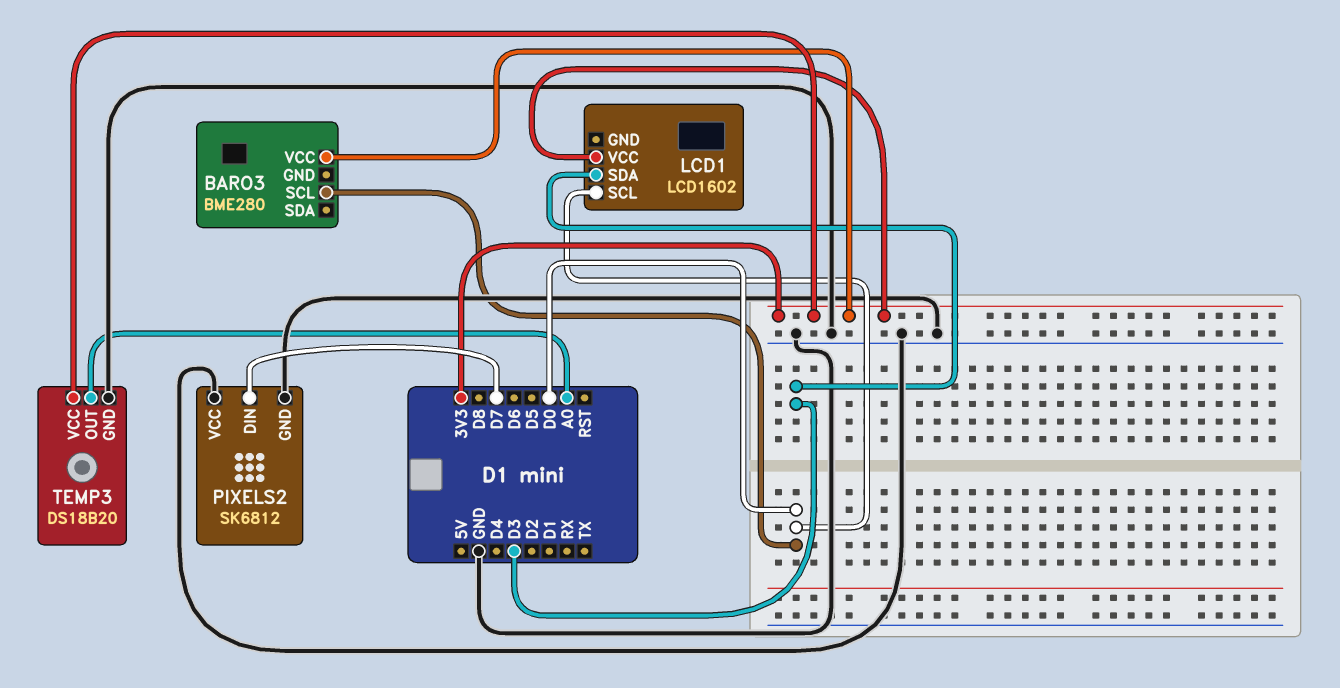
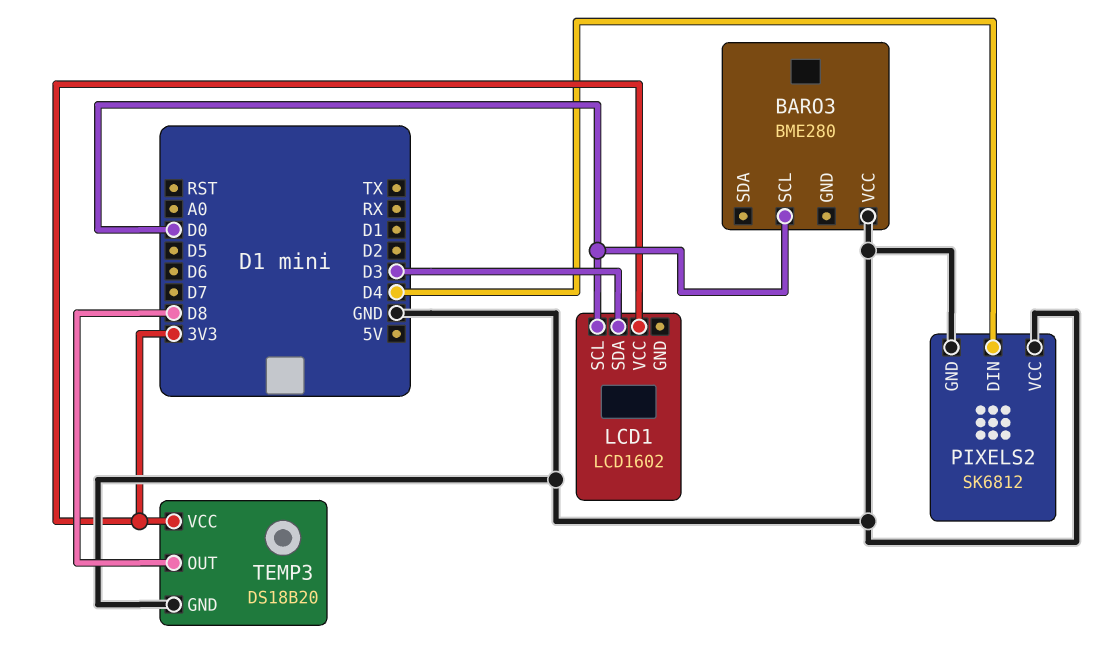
BARO3 pin VCC: 3V3 -> GND
PIXELS2 pin DIN: D7 -> D4
TEMP3 pin OUT: A0 -> D8

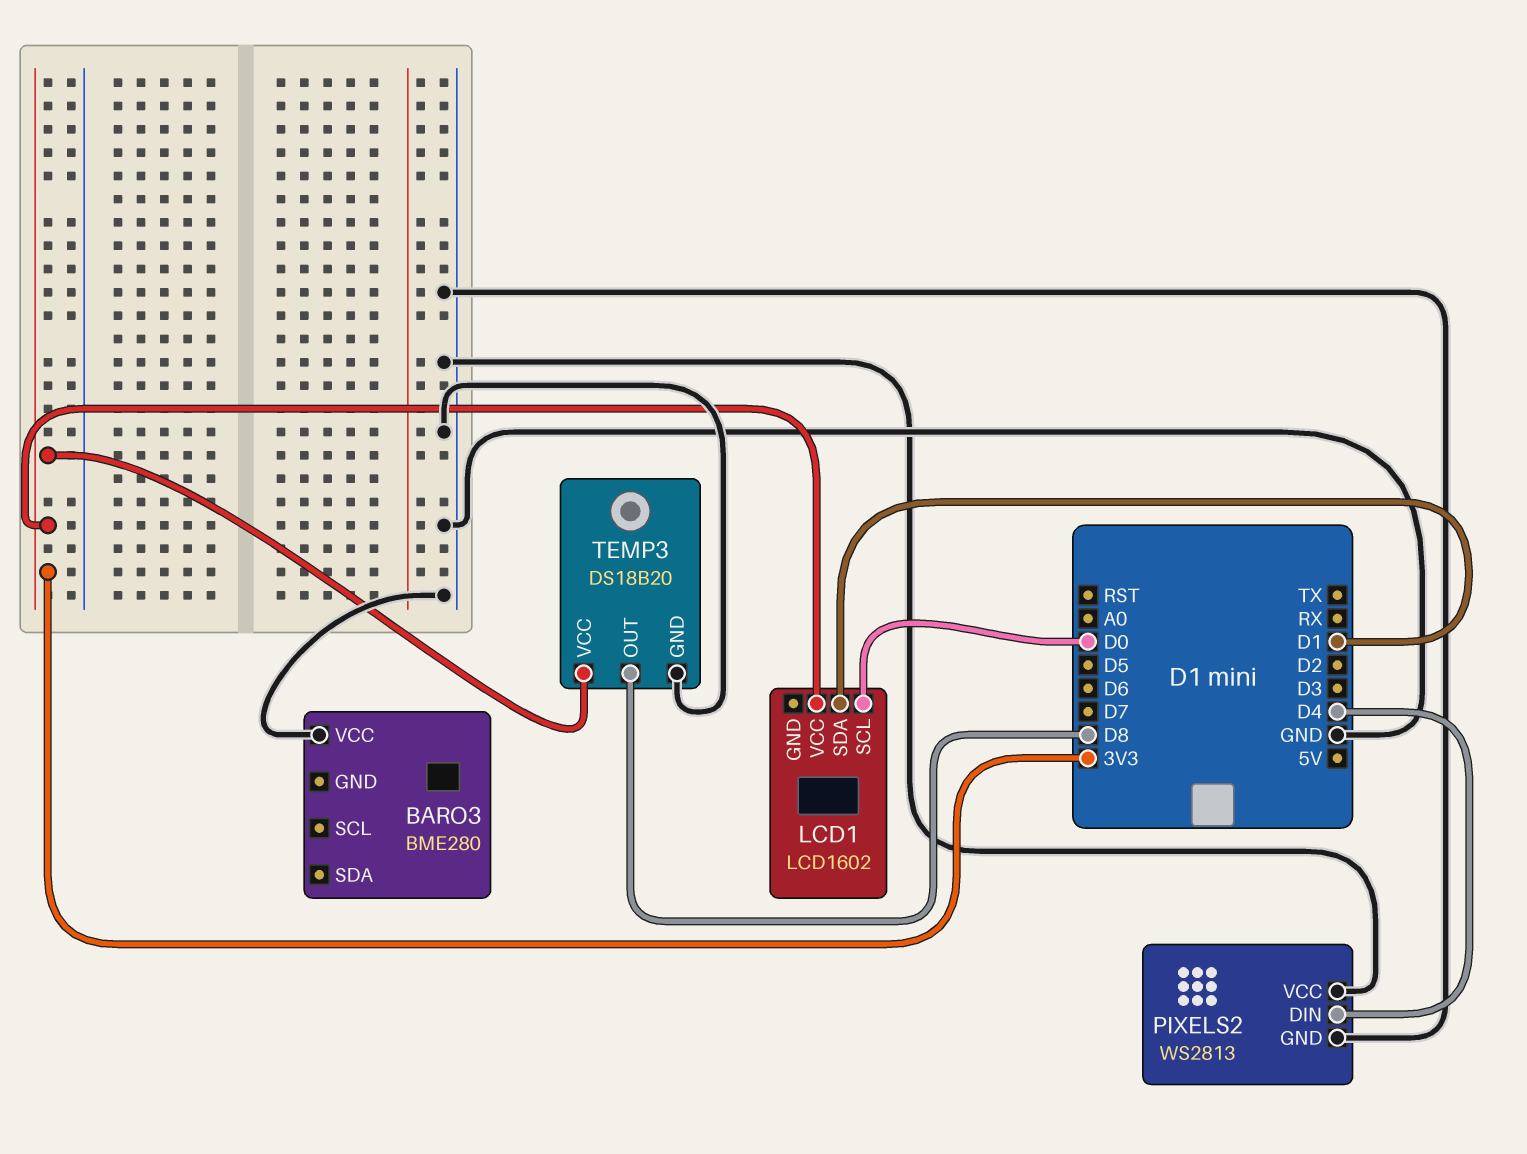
BARO3 pin SCL: D0 -> none
LCD1 pin SDA: D3 -> D1
PIXELS2: SK6812 -> WS2813

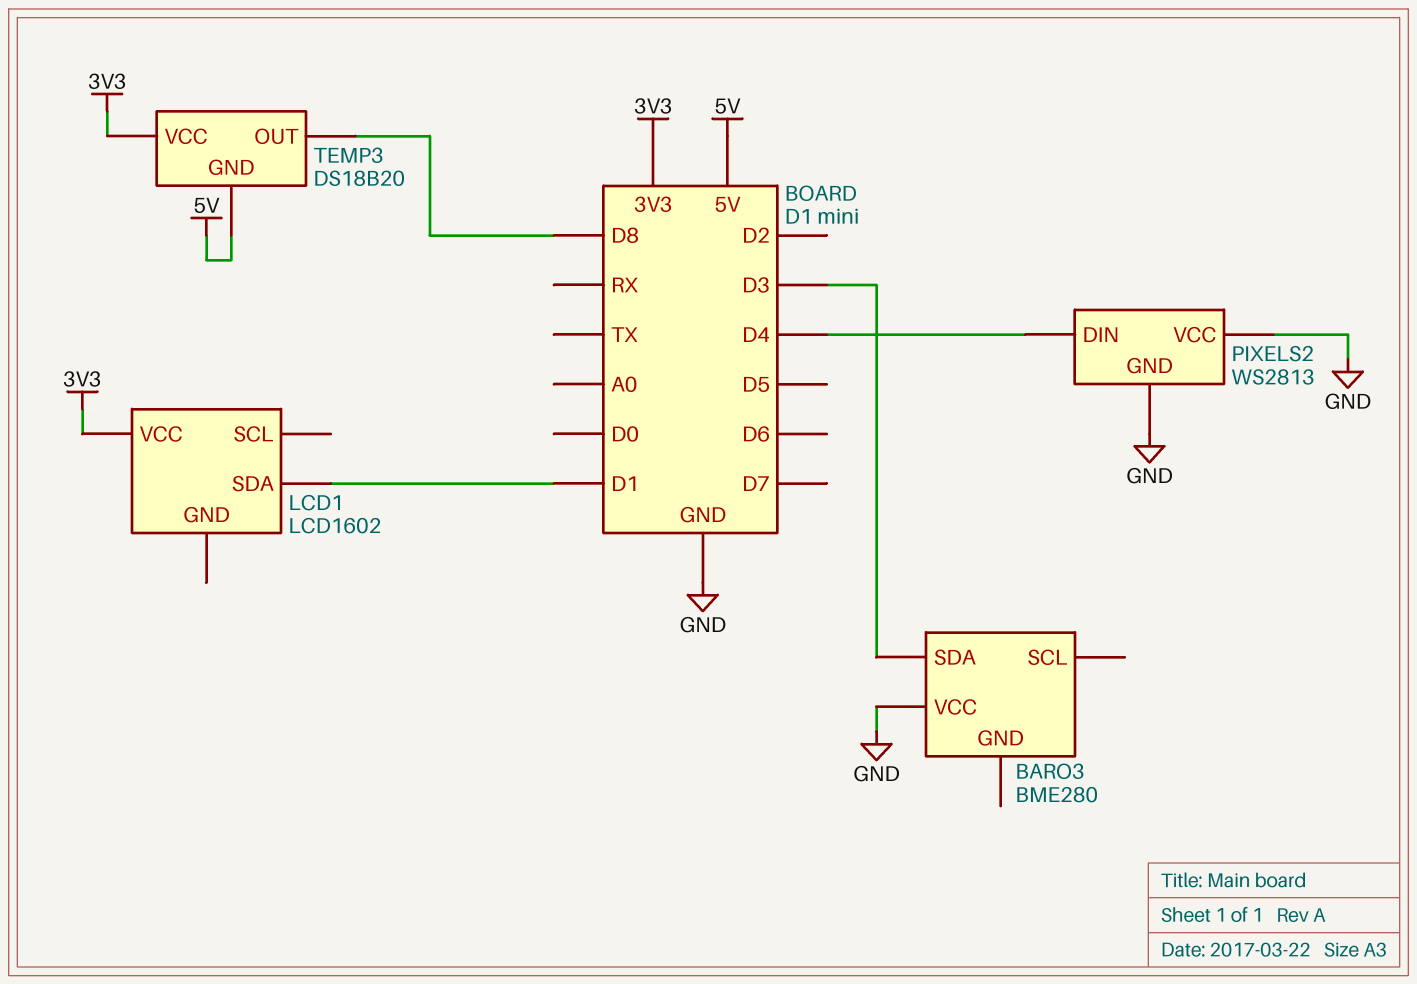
BARO3 pin SDA: none -> D3
LCD1 pin SCL: D0 -> none
TEMP3 pin GND: GND -> 5V

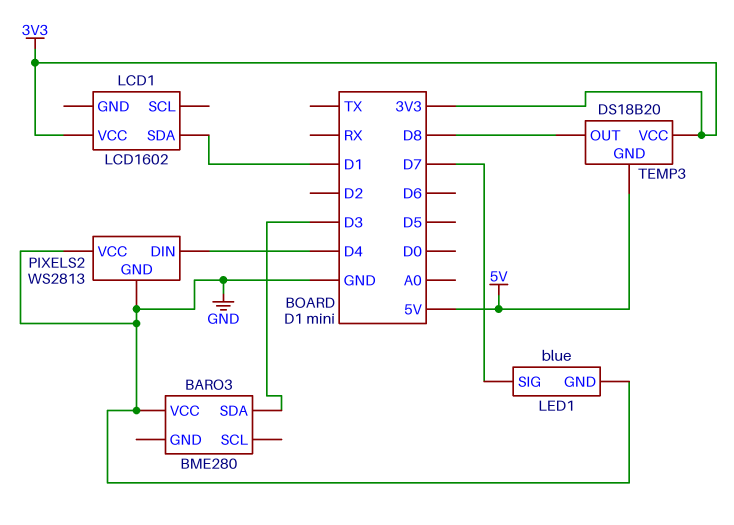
LED1: none -> blue
LED1 pin GND: none -> GND
LED1 pin SIG: none -> D7

